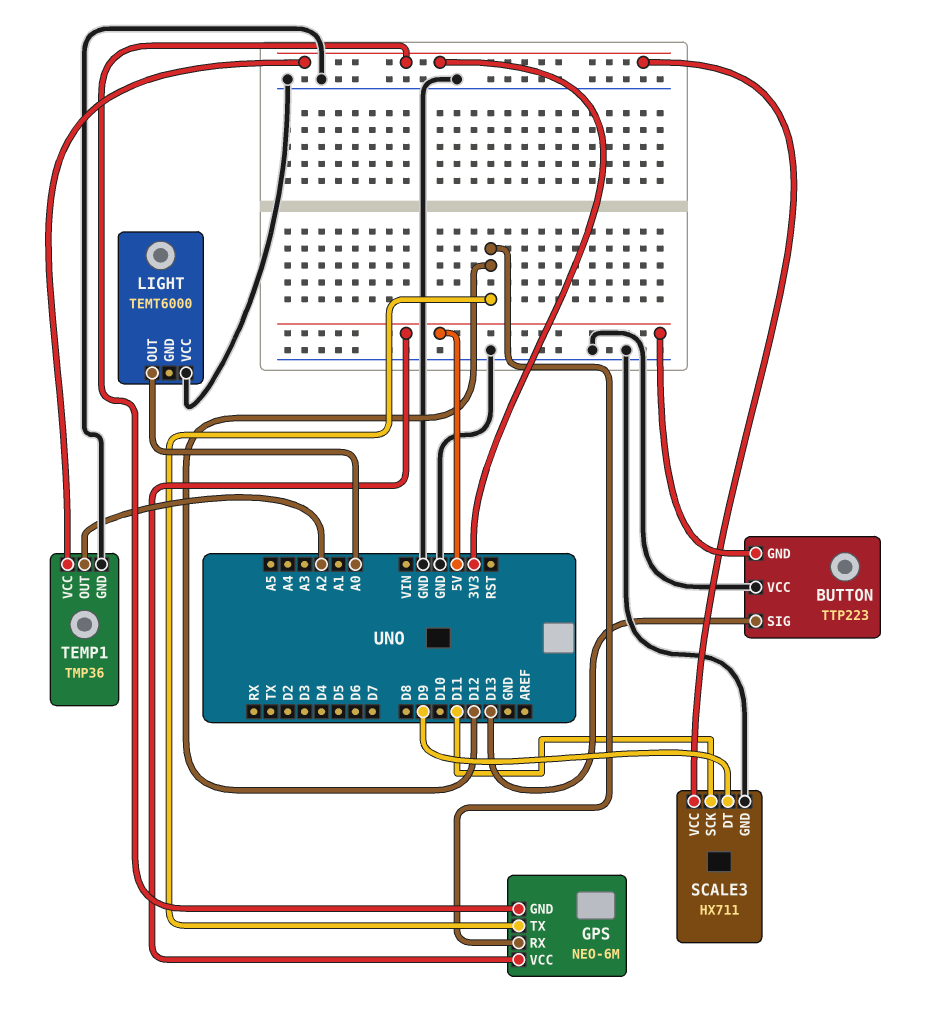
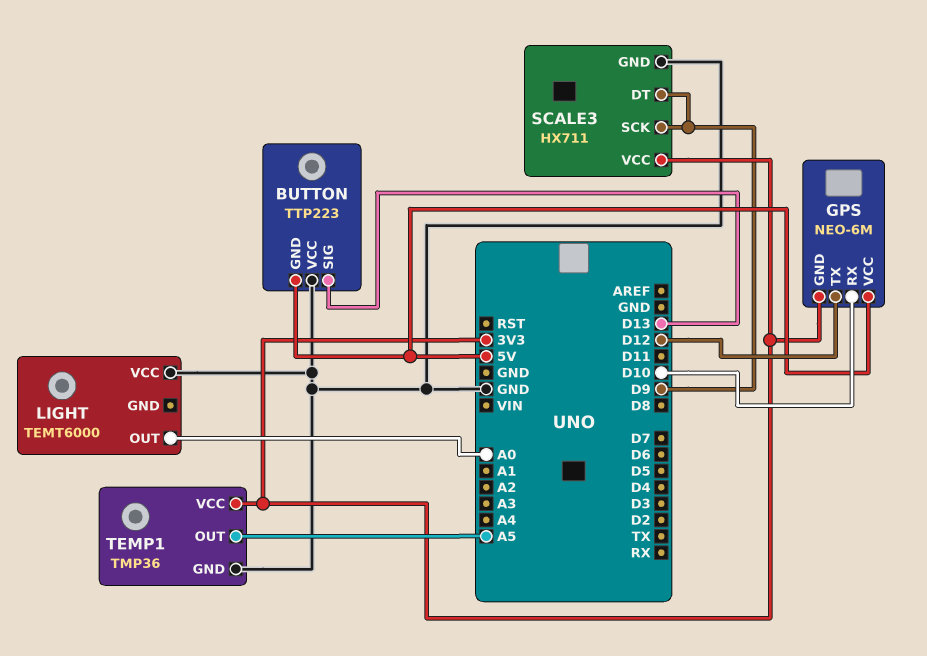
GPS pin RX: D12 -> D10
SCALE3 pin SCK: D11 -> D9
TEMP1 pin OUT: A2 -> A5

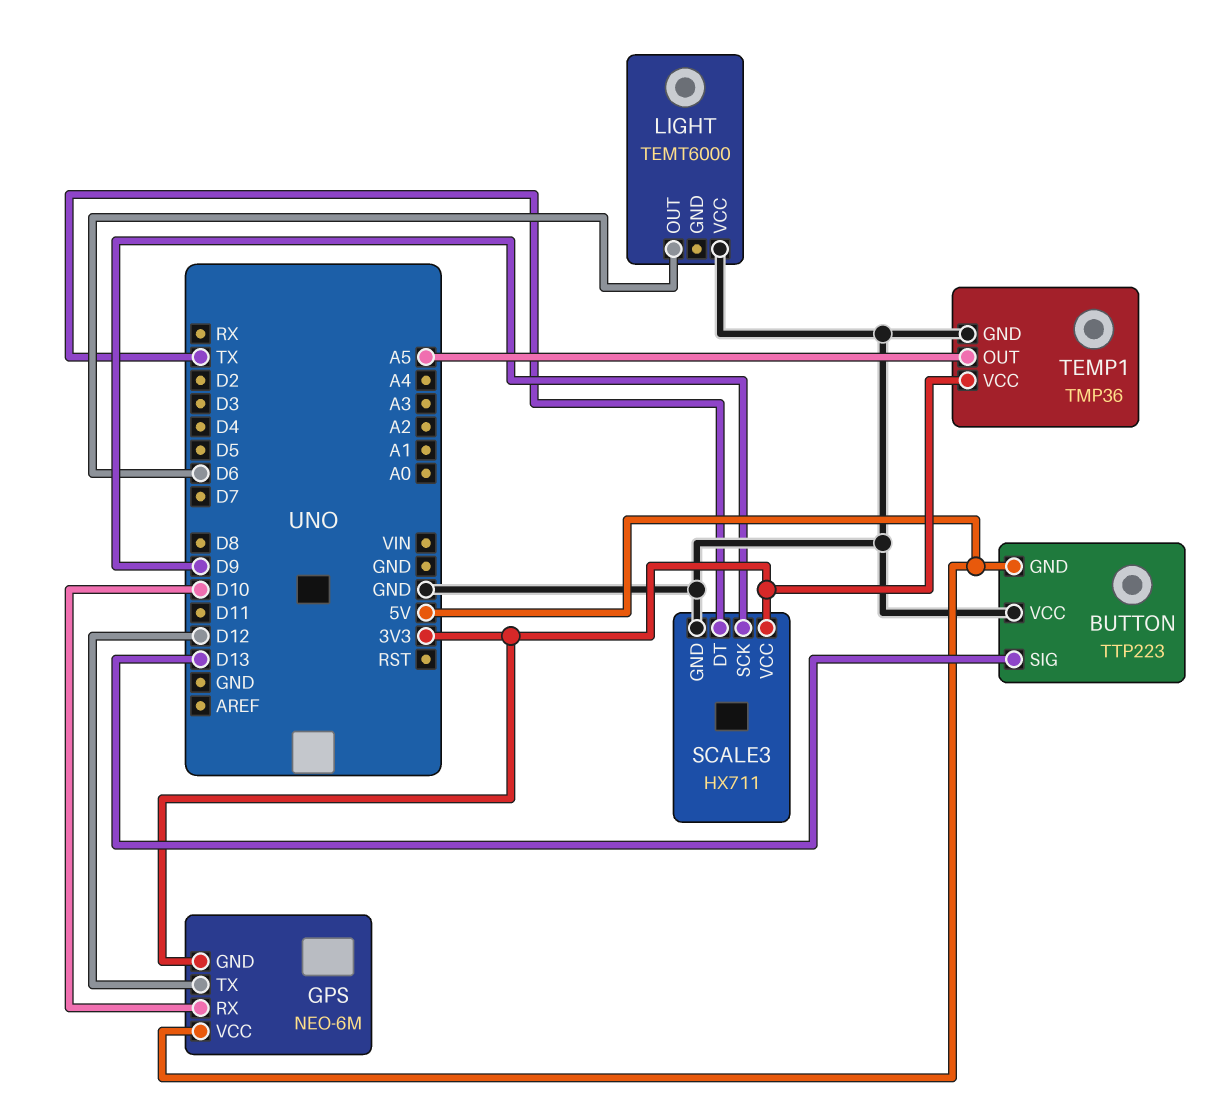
LIGHT pin OUT: A0 -> D6
SCALE3 pin DT: D9 -> TX

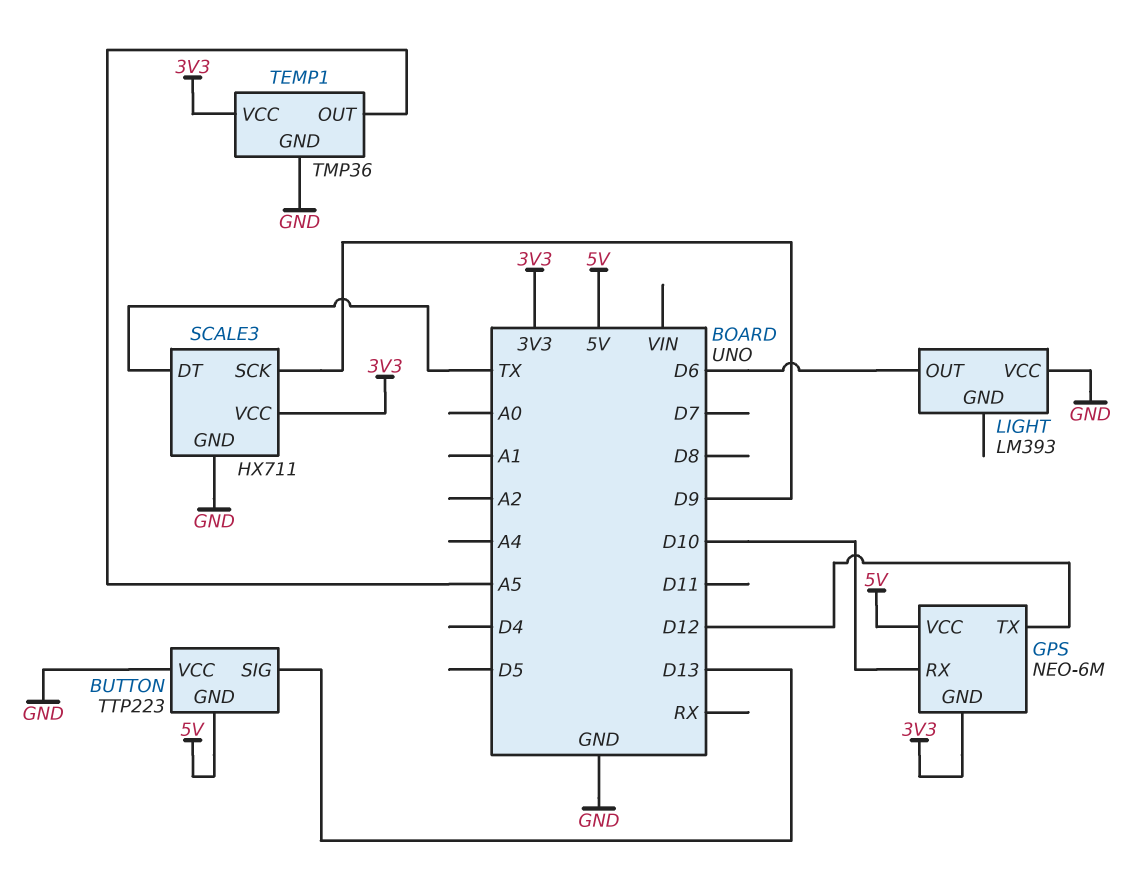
LIGHT: TEMT6000 -> LM393

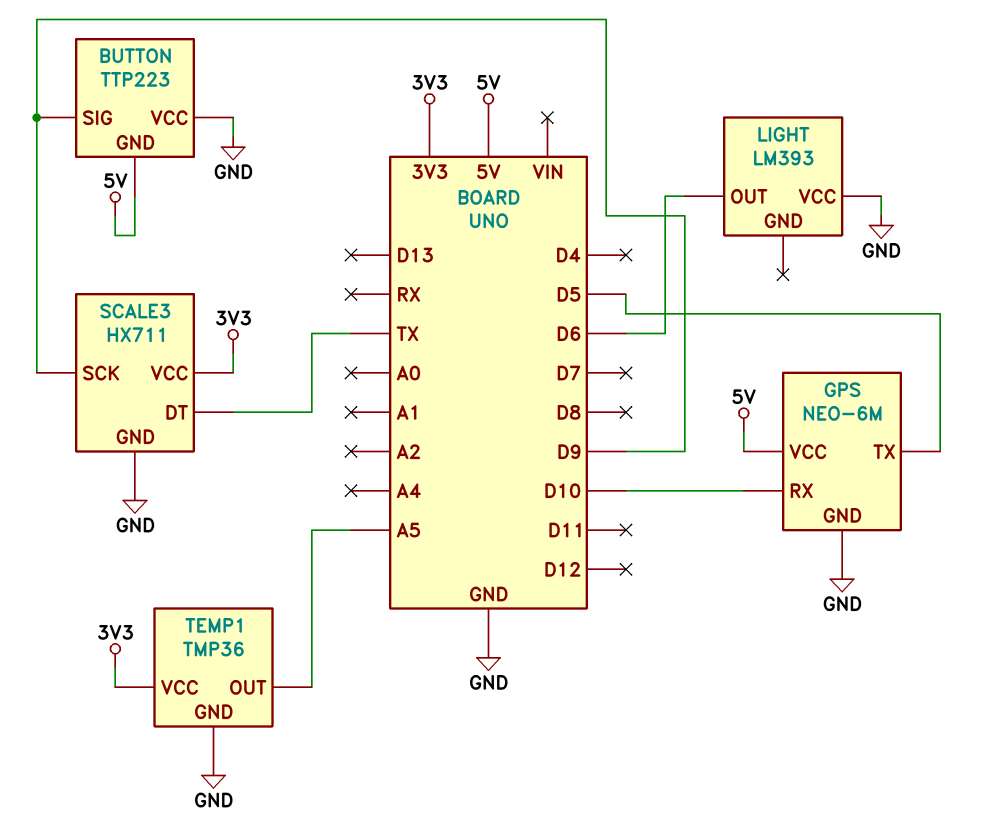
BUTTON pin SIG: D13 -> D9
GPS pin GND: 3V3 -> GND
GPS pin TX: D12 -> D5

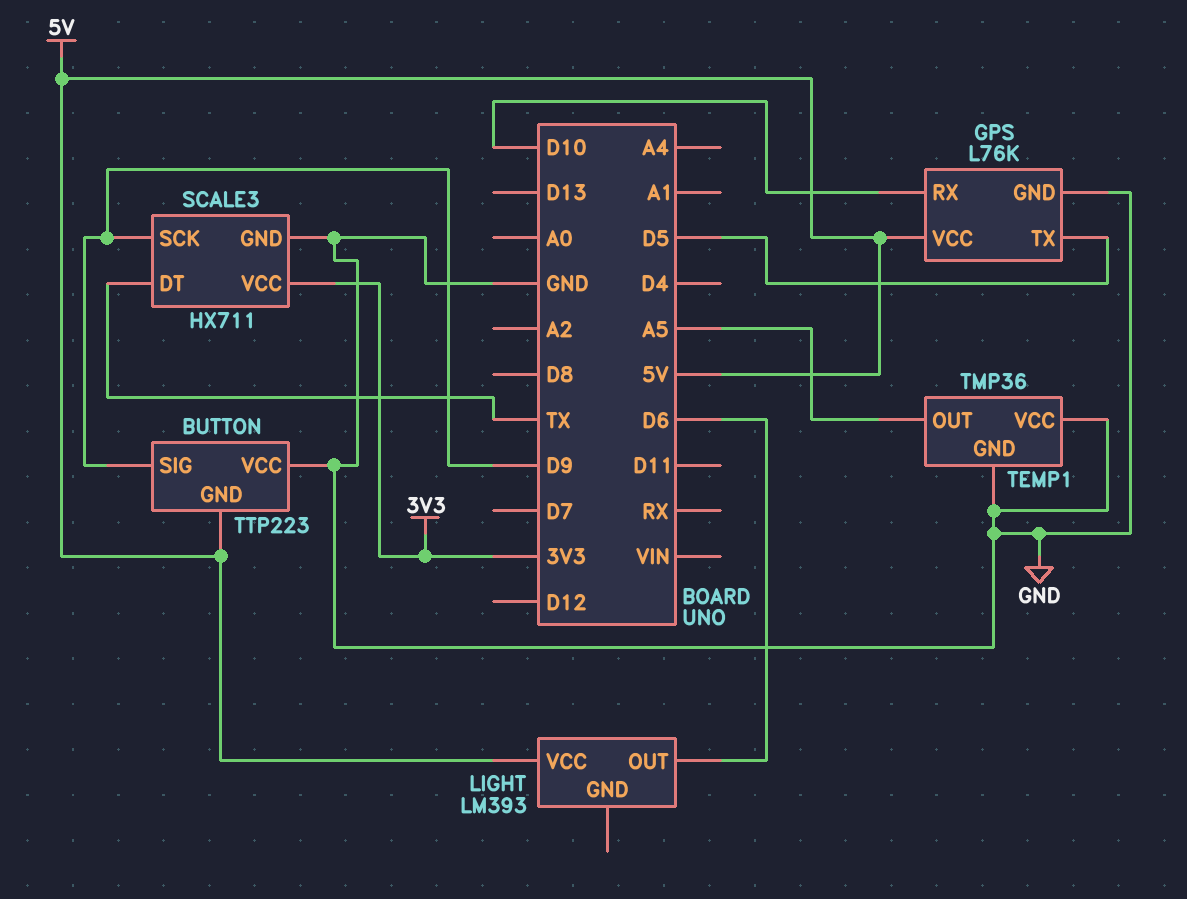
GPS: NEO-6M -> L76K
LIGHT pin VCC: GND -> 5V
TEMP1 pin VCC: 3V3 -> GND

